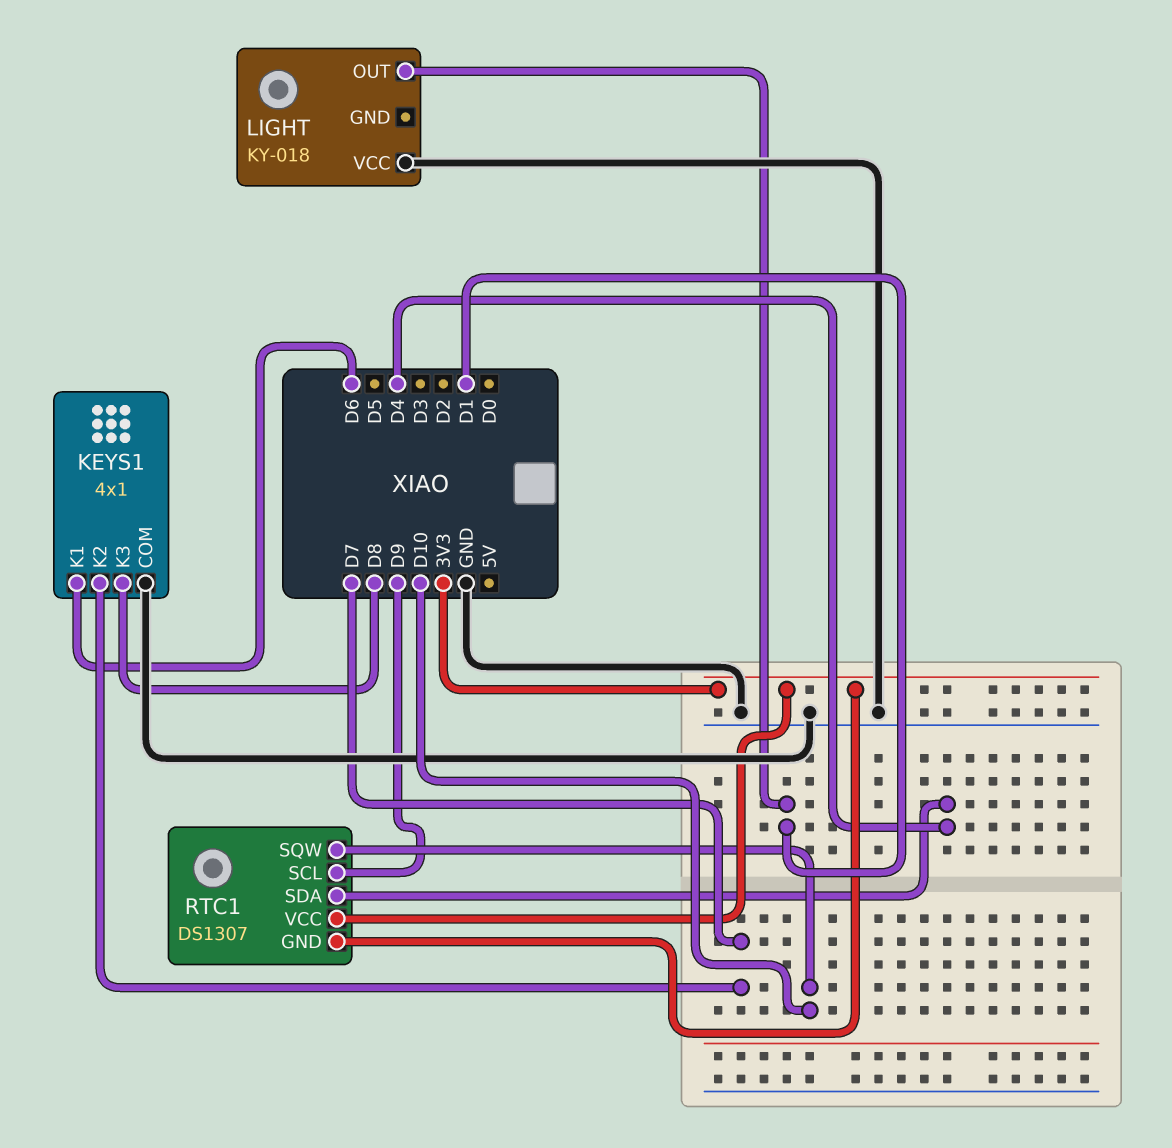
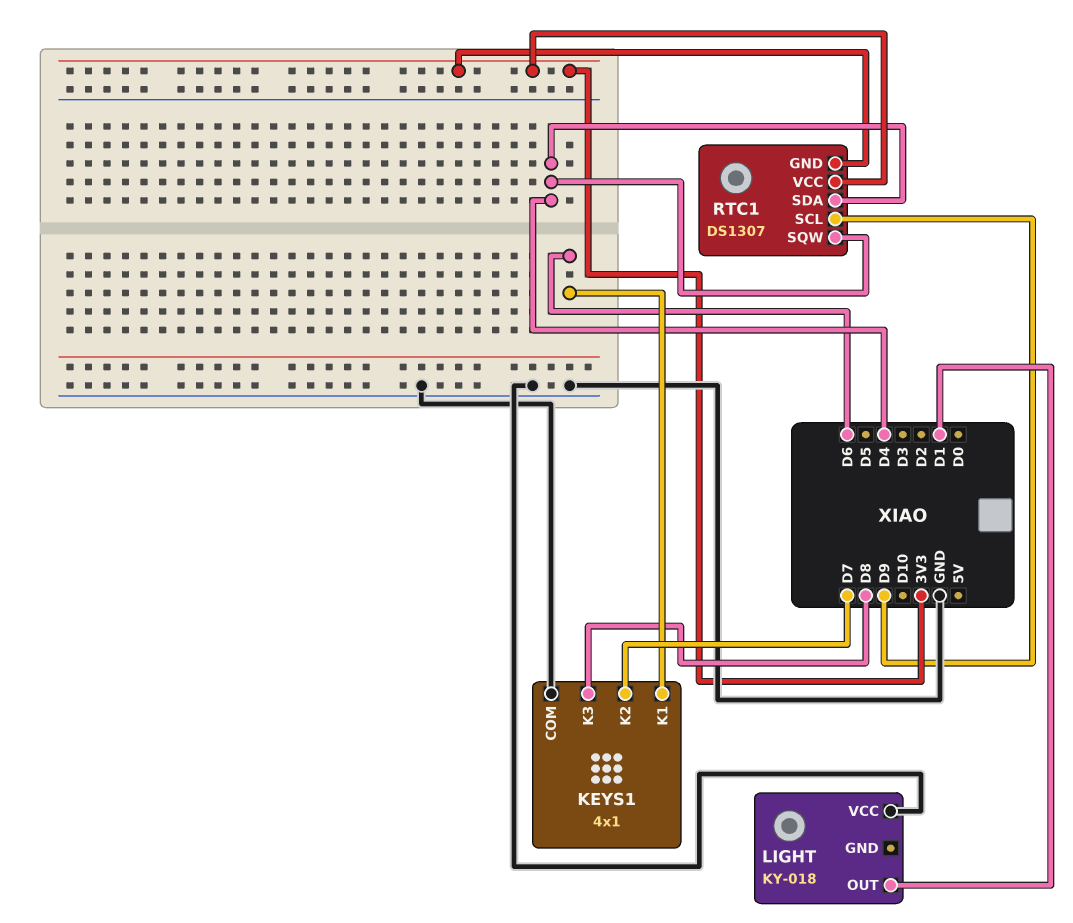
RTC1 pin SQW: D10 -> D4

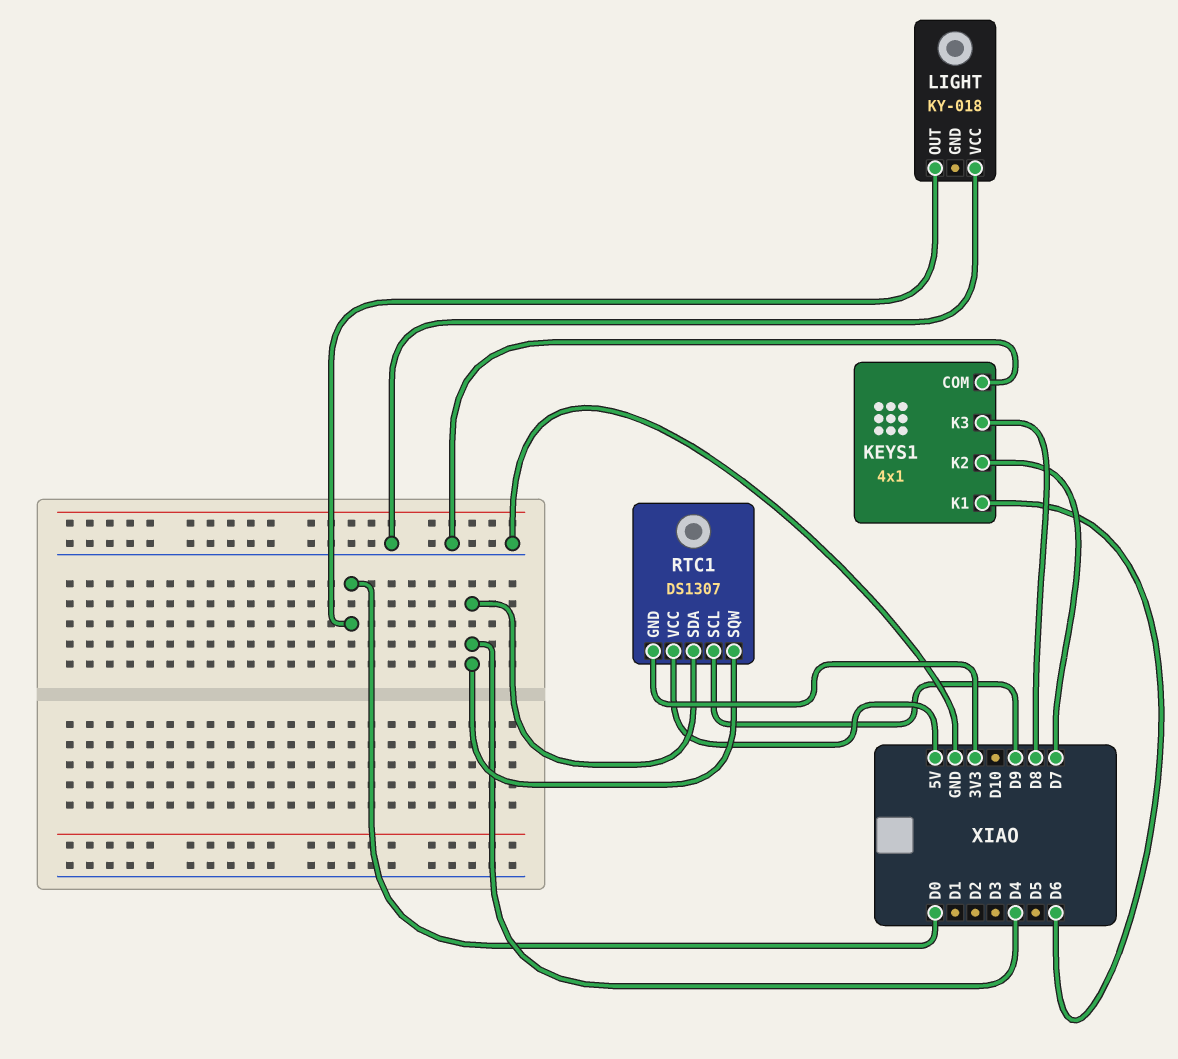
LIGHT pin OUT: D1 -> D0
RTC1 pin VCC: 3V3 -> 5V

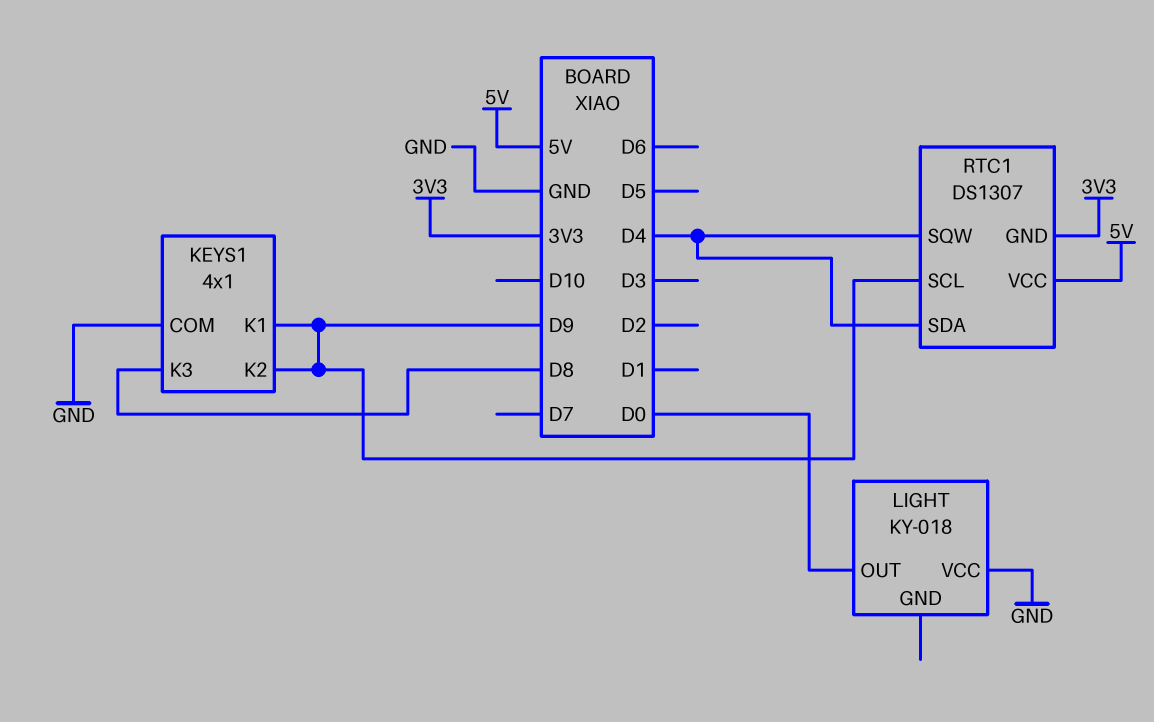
KEYS1 pin K1: D6 -> D9
KEYS1 pin K2: D7 -> D9

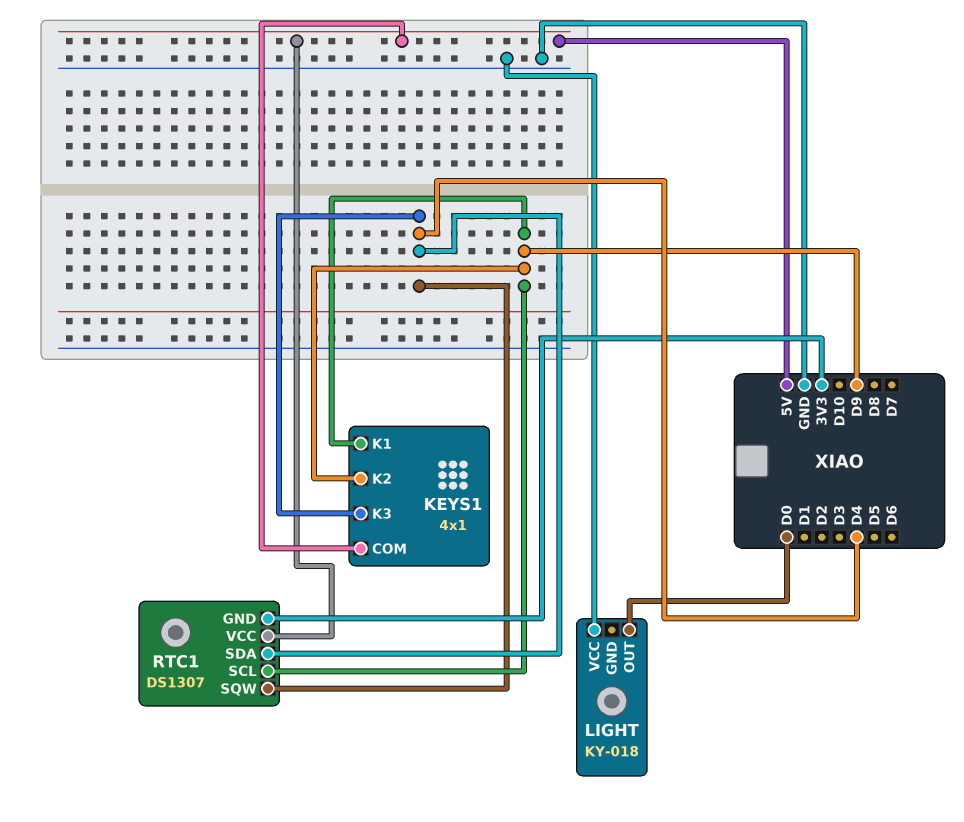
KEYS1 pin COM: GND -> 5V
KEYS1 pin K3: D8 -> D4

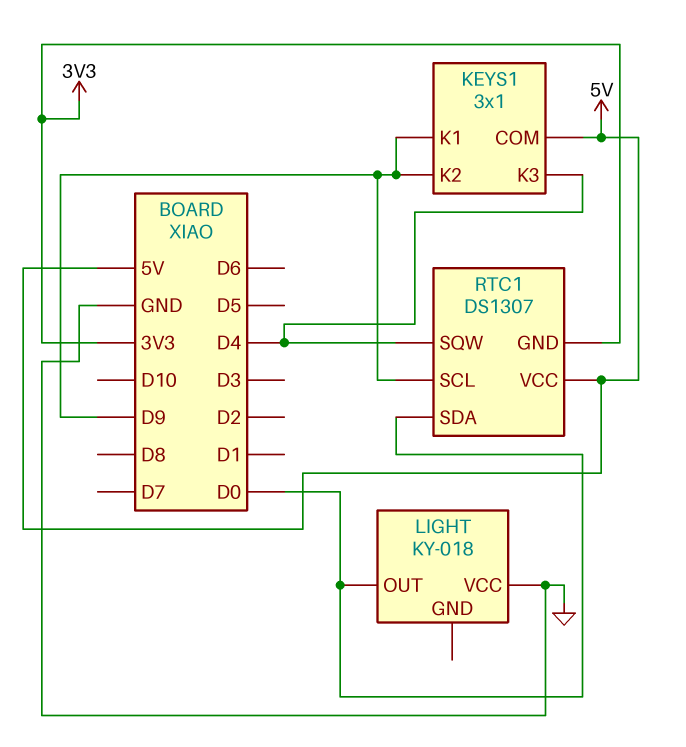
KEYS1: 4x1 -> 3x1
RTC1 pin SDA: D4 -> D0

